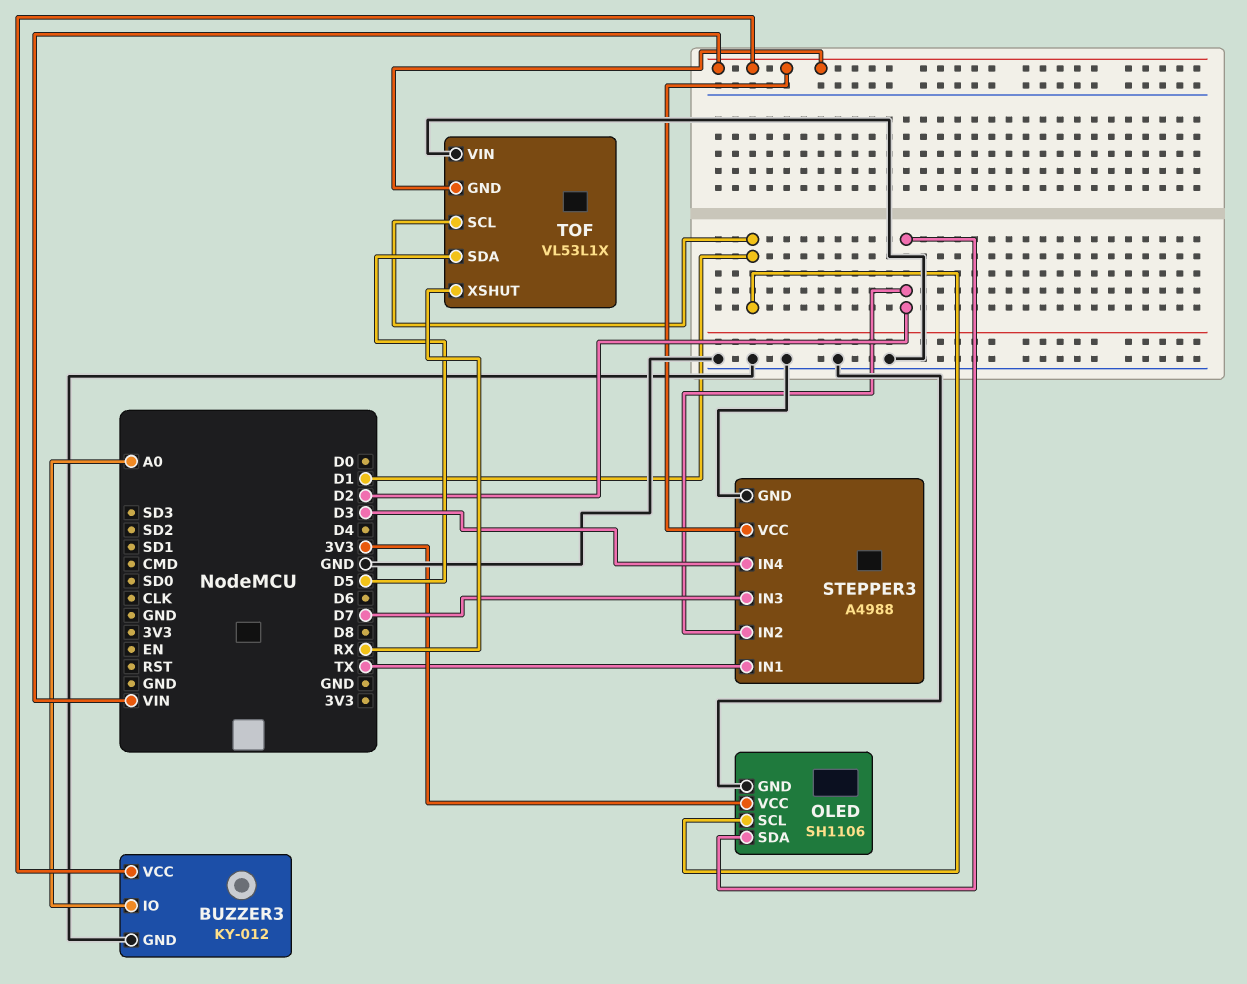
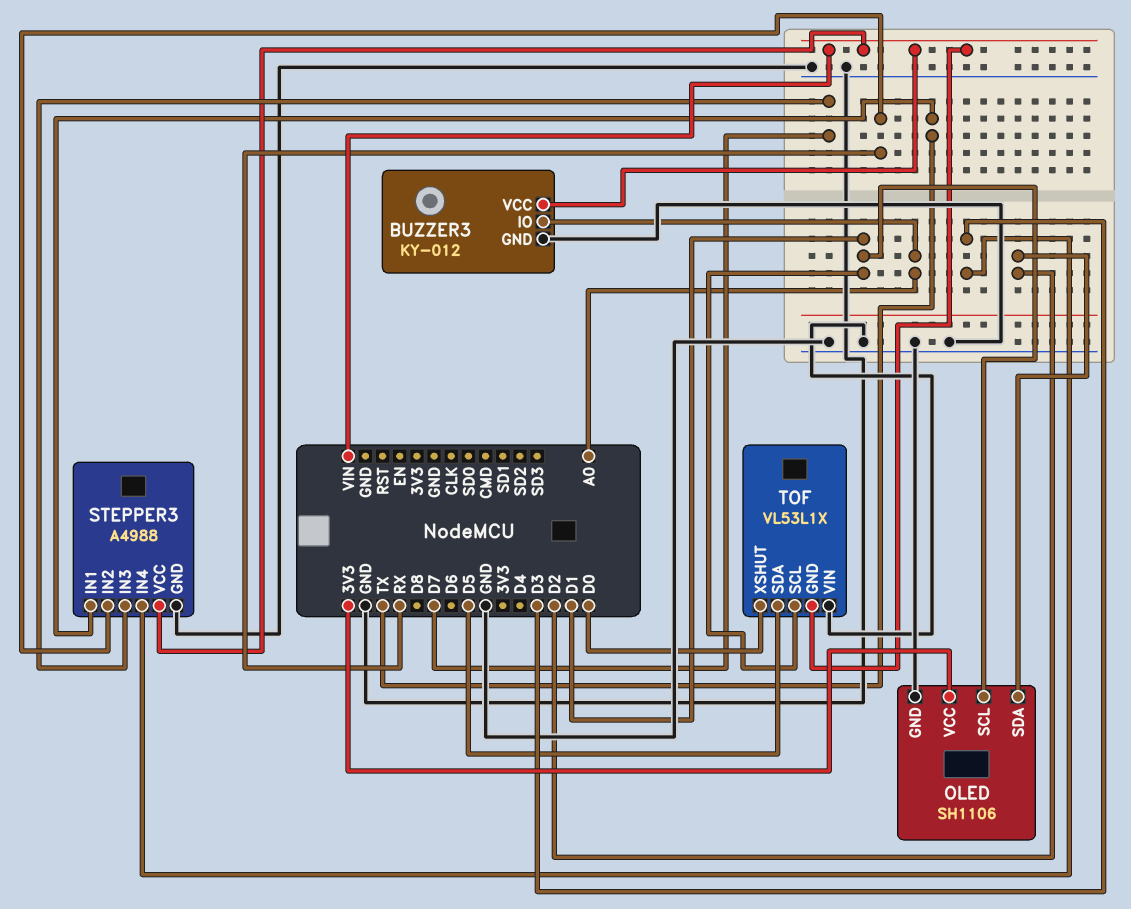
STEPPER3 pin IN2: D2 -> RX
TOF pin XSHUT: RX -> D0

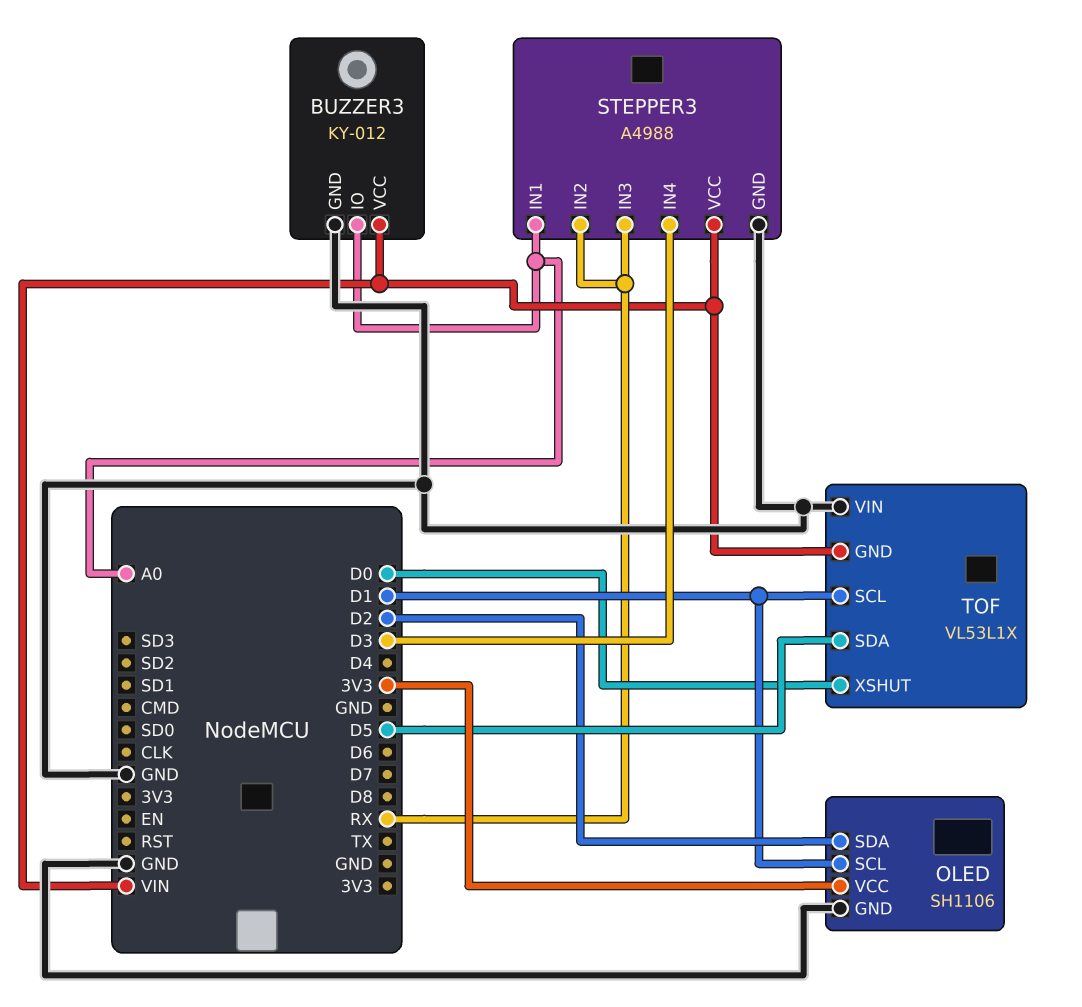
STEPPER3 pin IN1: TX -> A0
STEPPER3 pin IN3: D7 -> RX

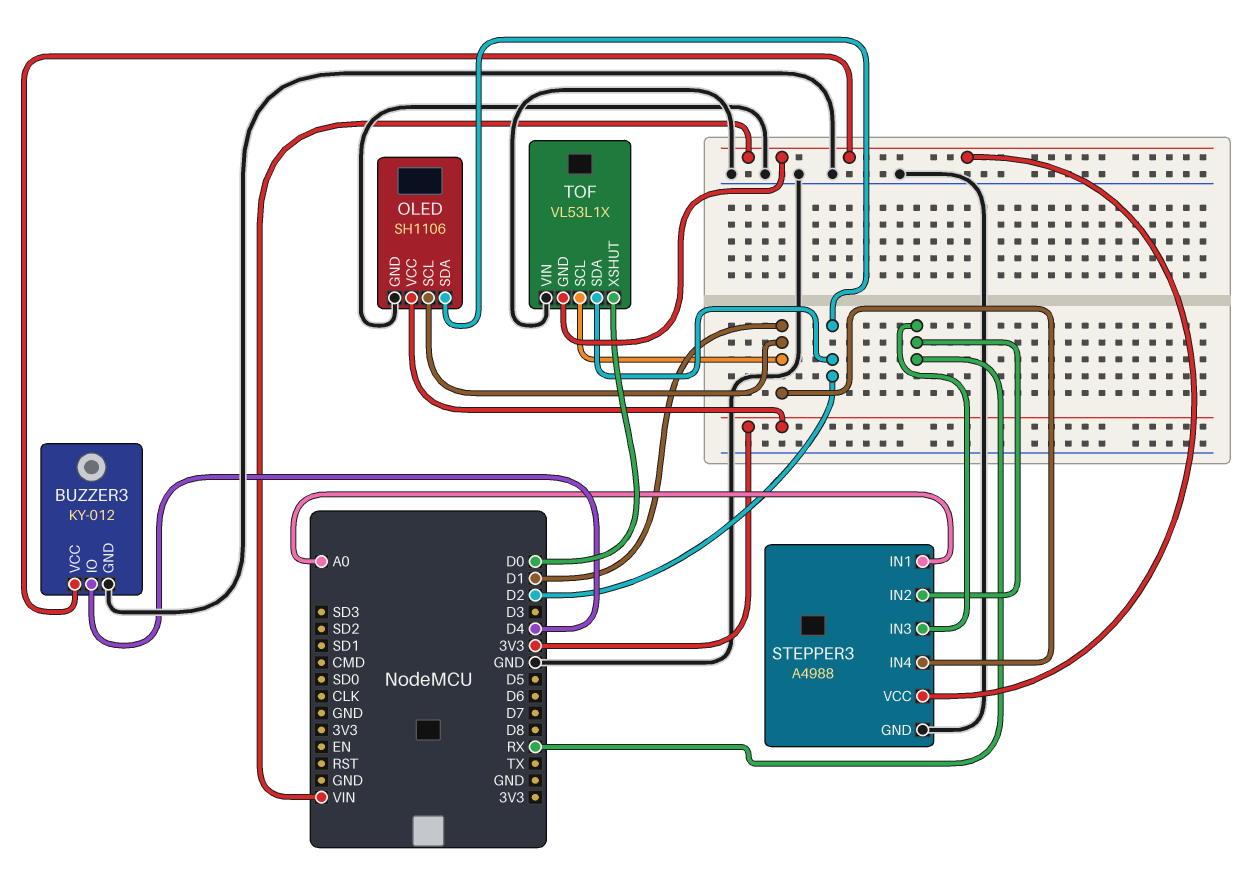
BUZZER3 pin IO: A0 -> D4
STEPPER3 pin IN4: D3 -> D1
TOF pin SDA: D5 -> D2

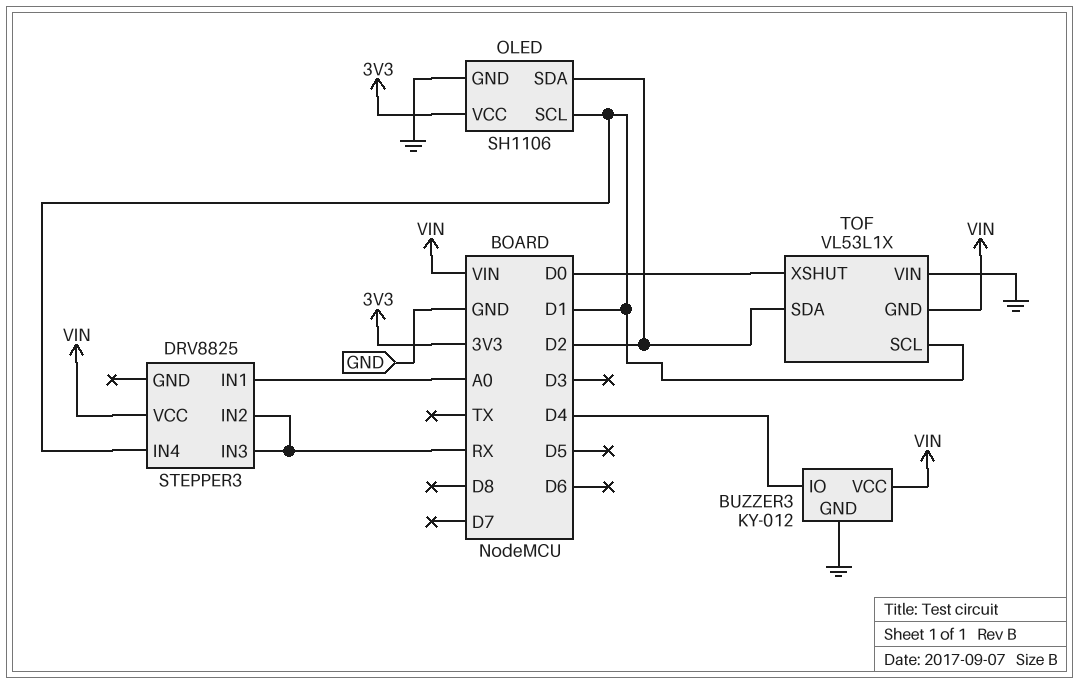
STEPPER3: A4988 -> DRV8825
STEPPER3 pin GND: GND -> none

